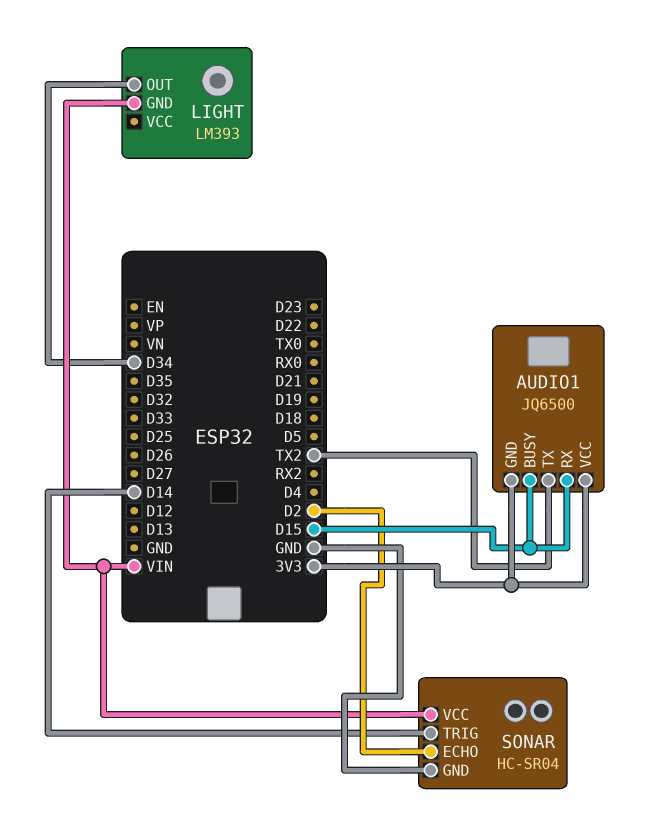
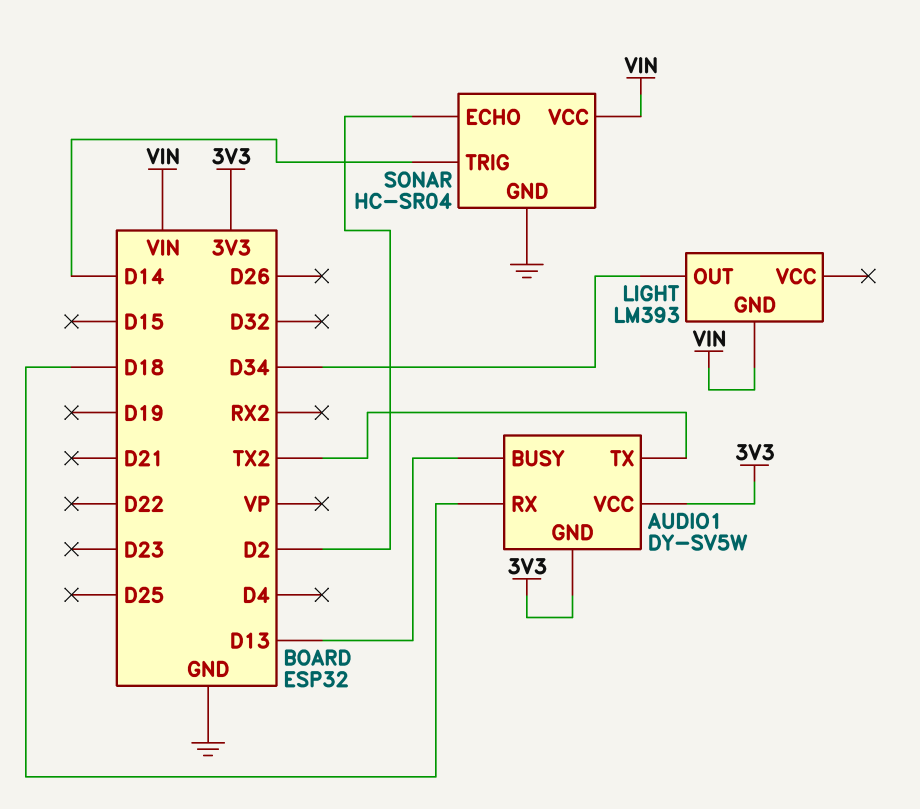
AUDIO1: JQ6500 -> DY-SV5W
AUDIO1 pin BUSY: D15 -> D13
AUDIO1 pin RX: D15 -> D18

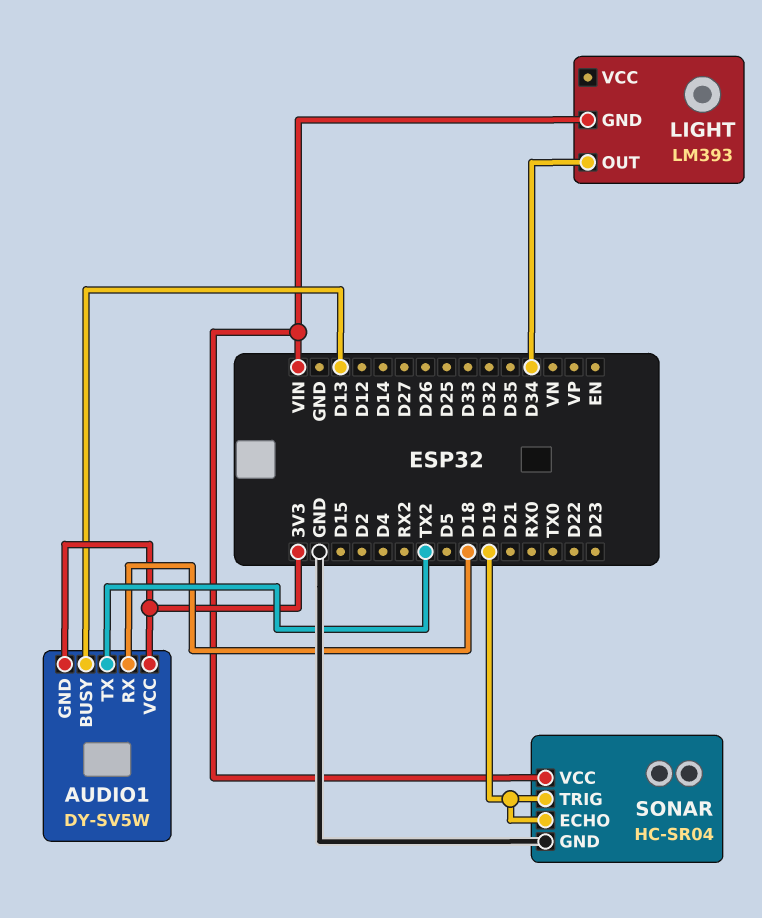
SONAR pin ECHO: D2 -> D19
SONAR pin TRIG: D14 -> D19

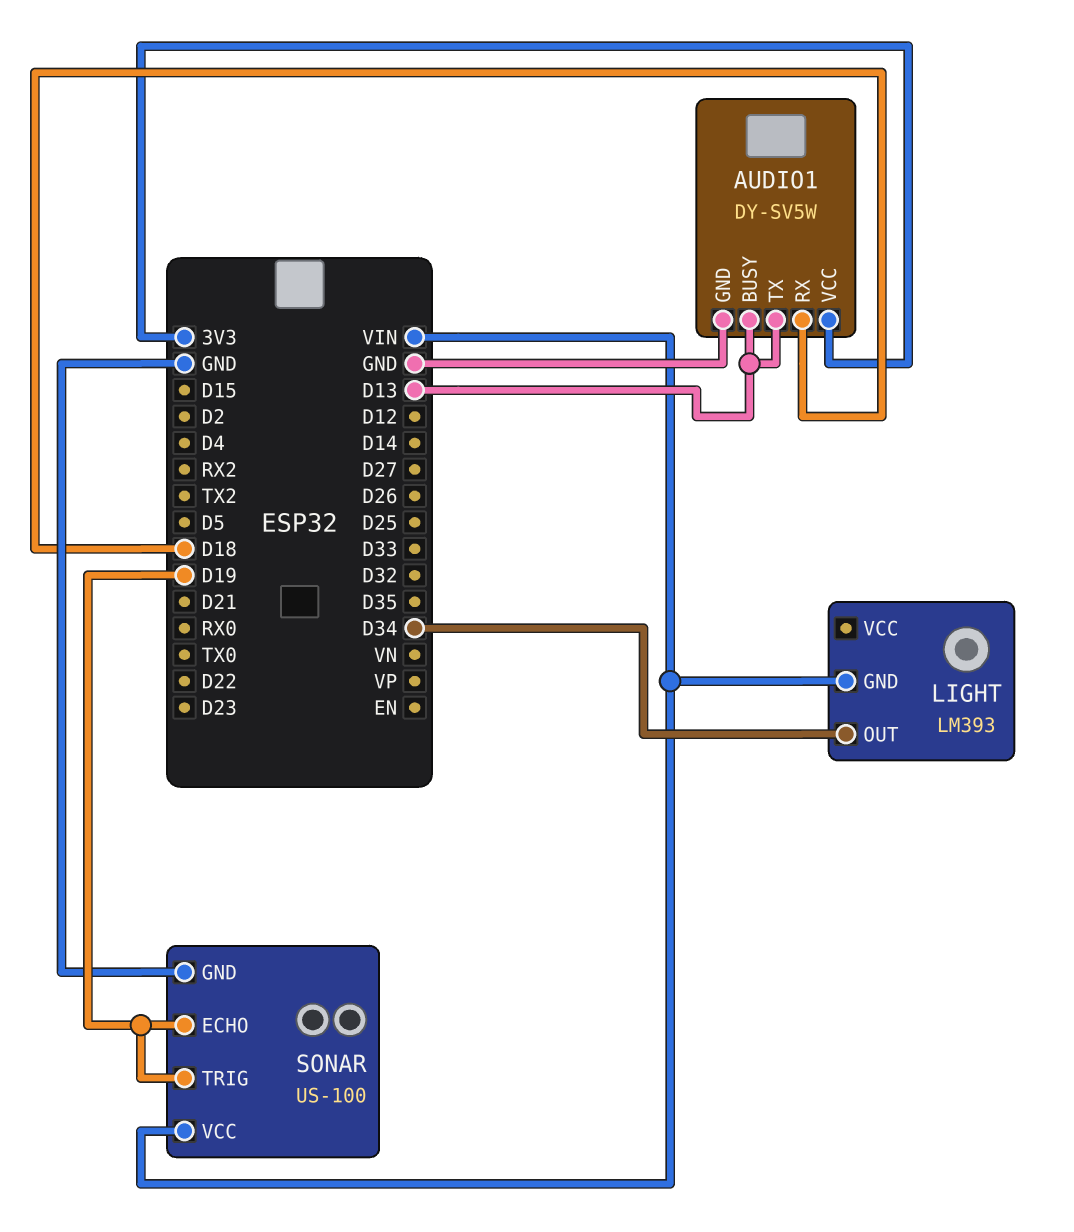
AUDIO1 pin GND: 3V3 -> GND
AUDIO1 pin TX: TX2 -> D13
SONAR: HC-SR04 -> US-100

